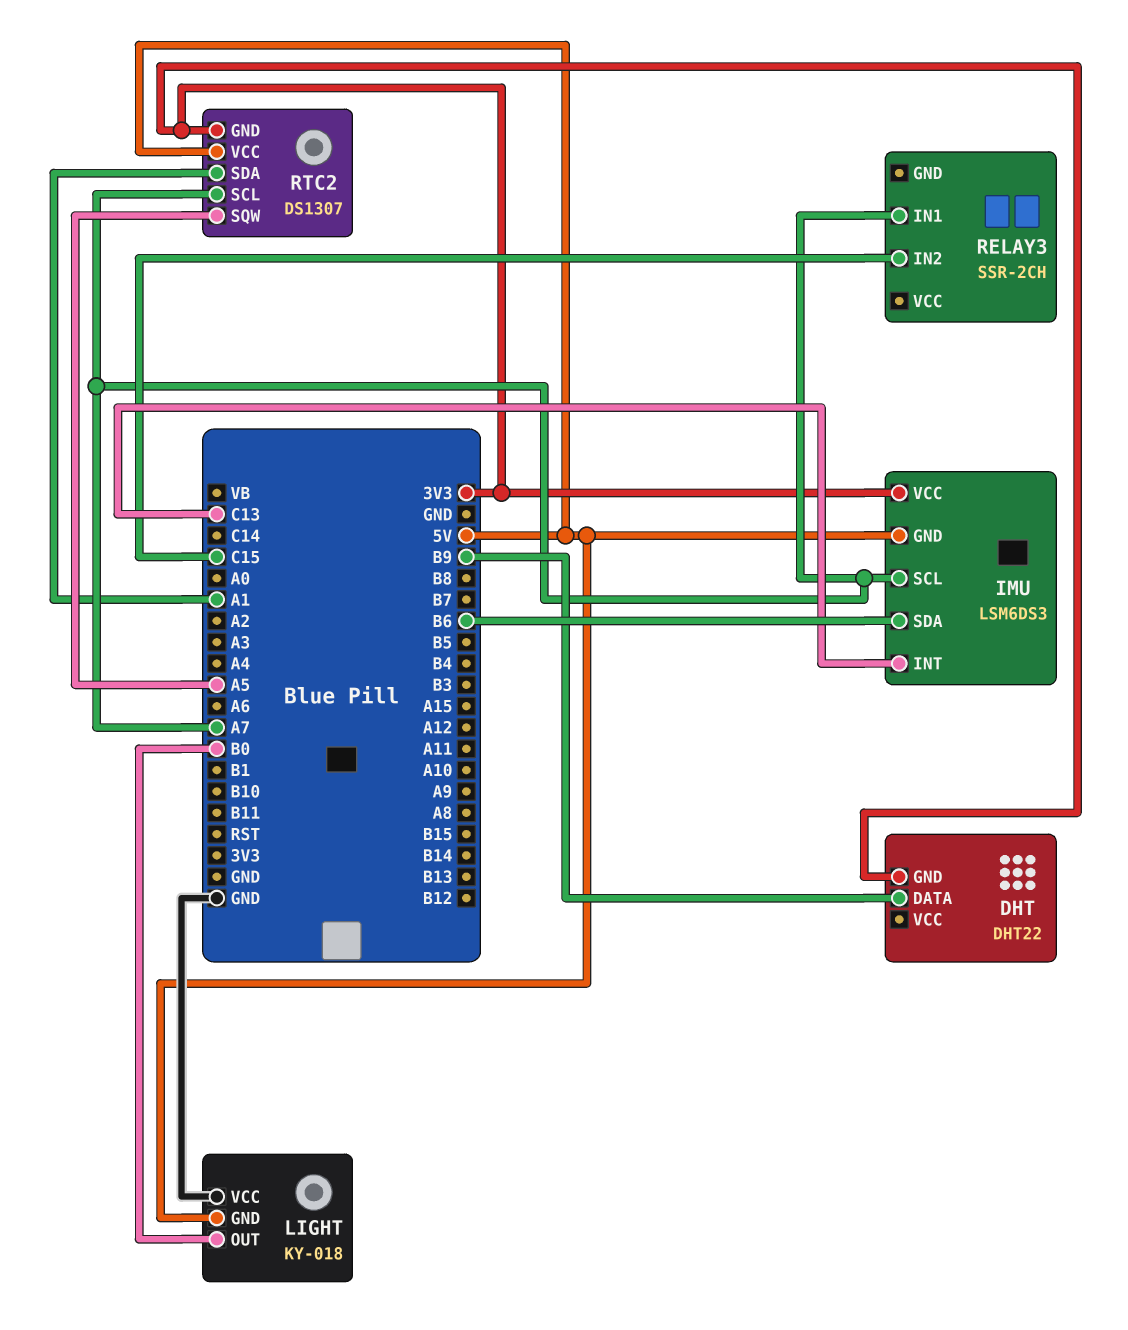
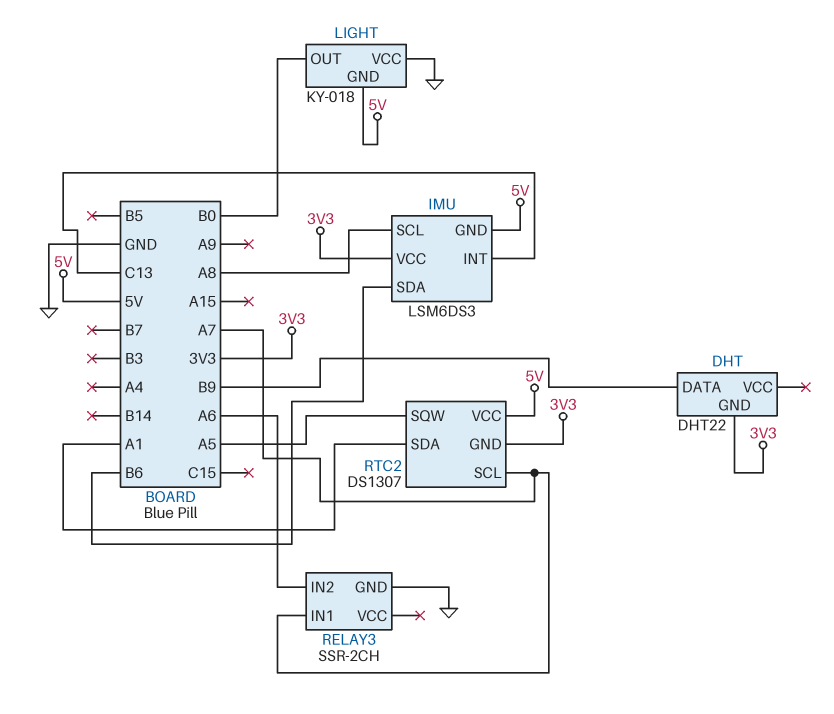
IMU pin SCL: A7 -> A8
RELAY3 pin GND: none -> GND
RELAY3 pin IN2: C15 -> A6

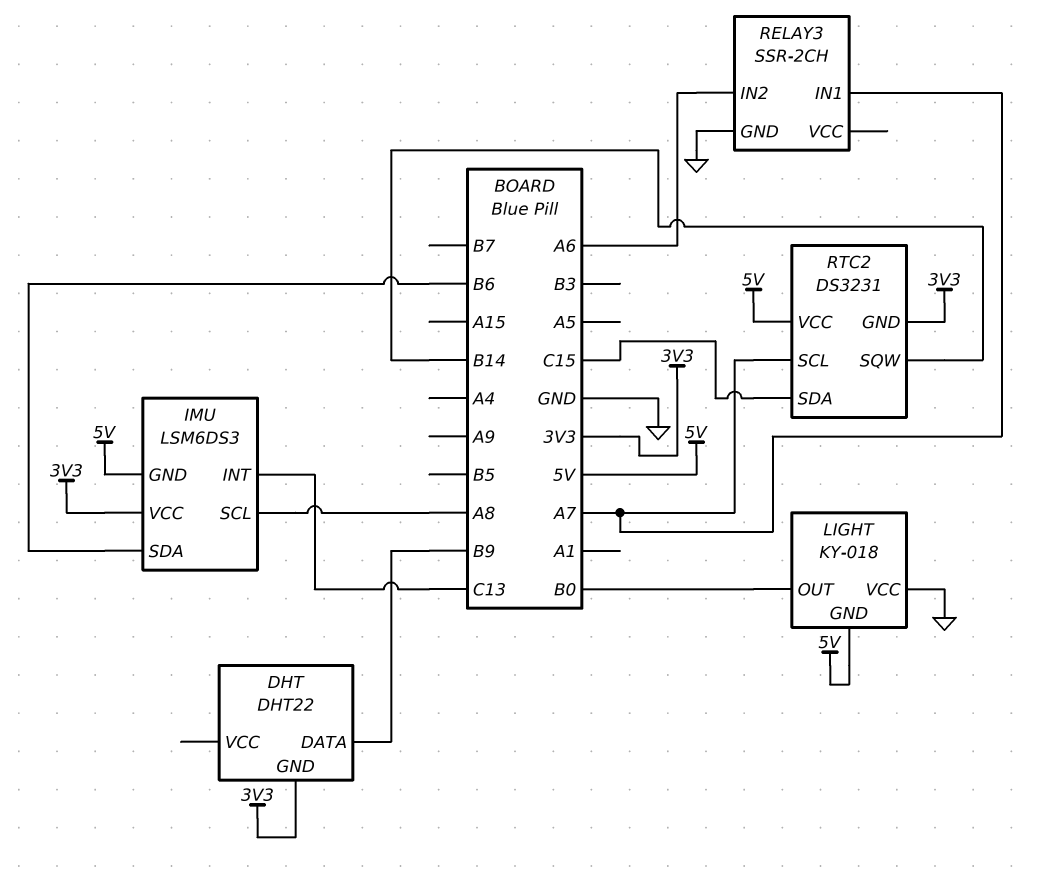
RTC2: DS1307 -> DS3231
RTC2 pin SDA: A1 -> C15
RTC2 pin SQW: A5 -> B14

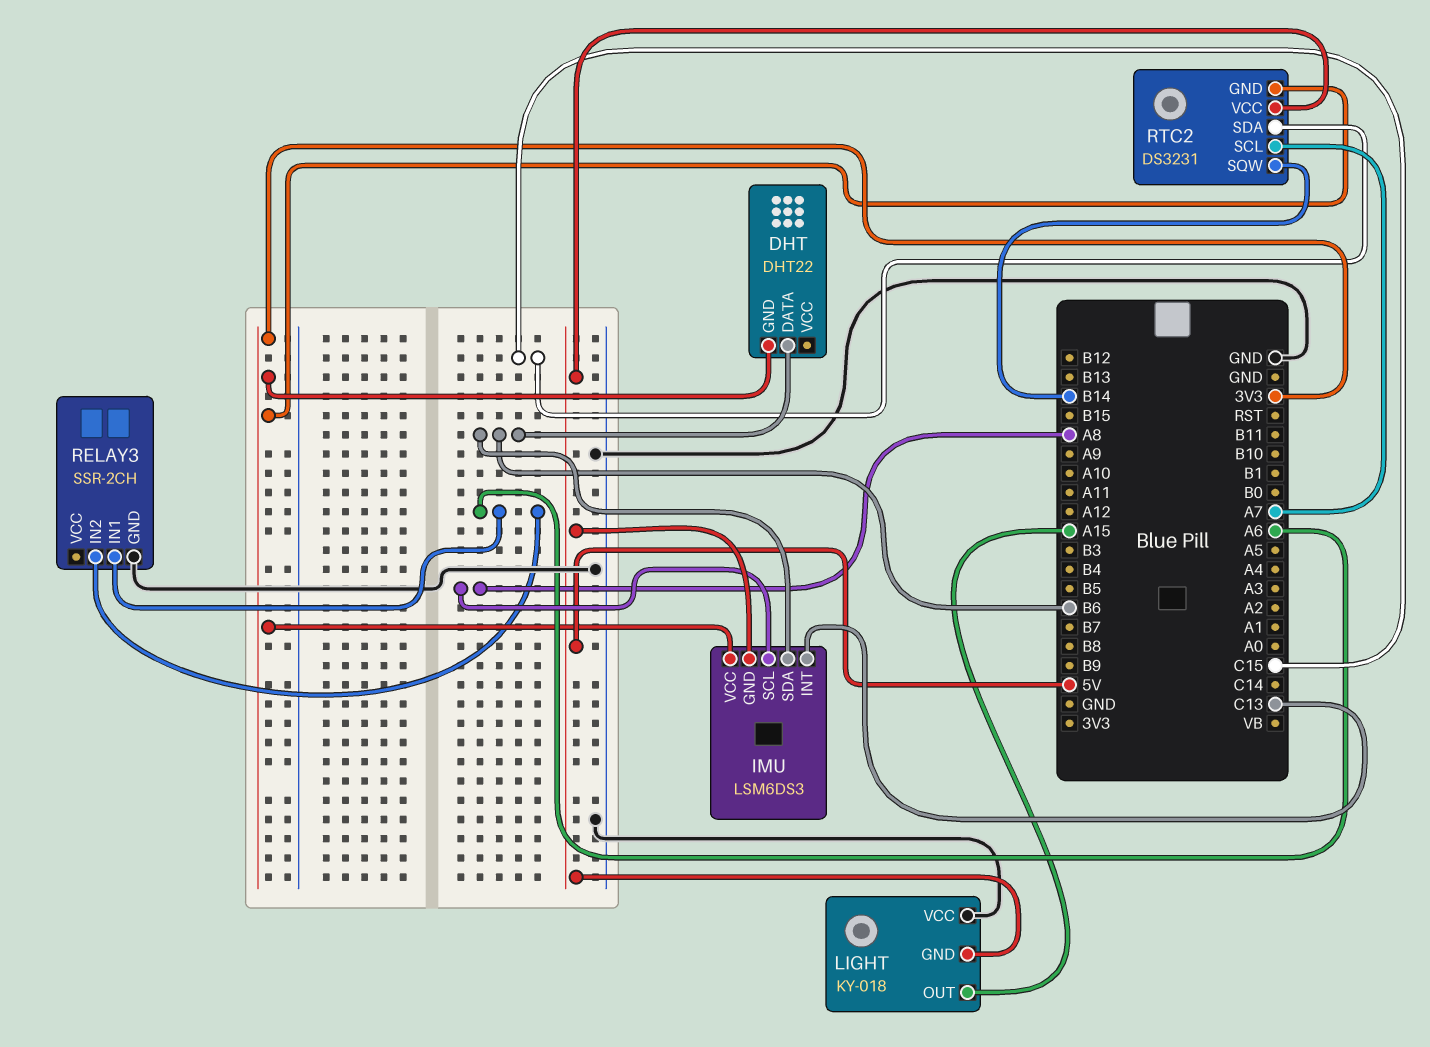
DHT pin DATA: B9 -> B6
LIGHT pin OUT: B0 -> A15
RELAY3 pin IN1: A7 -> A6

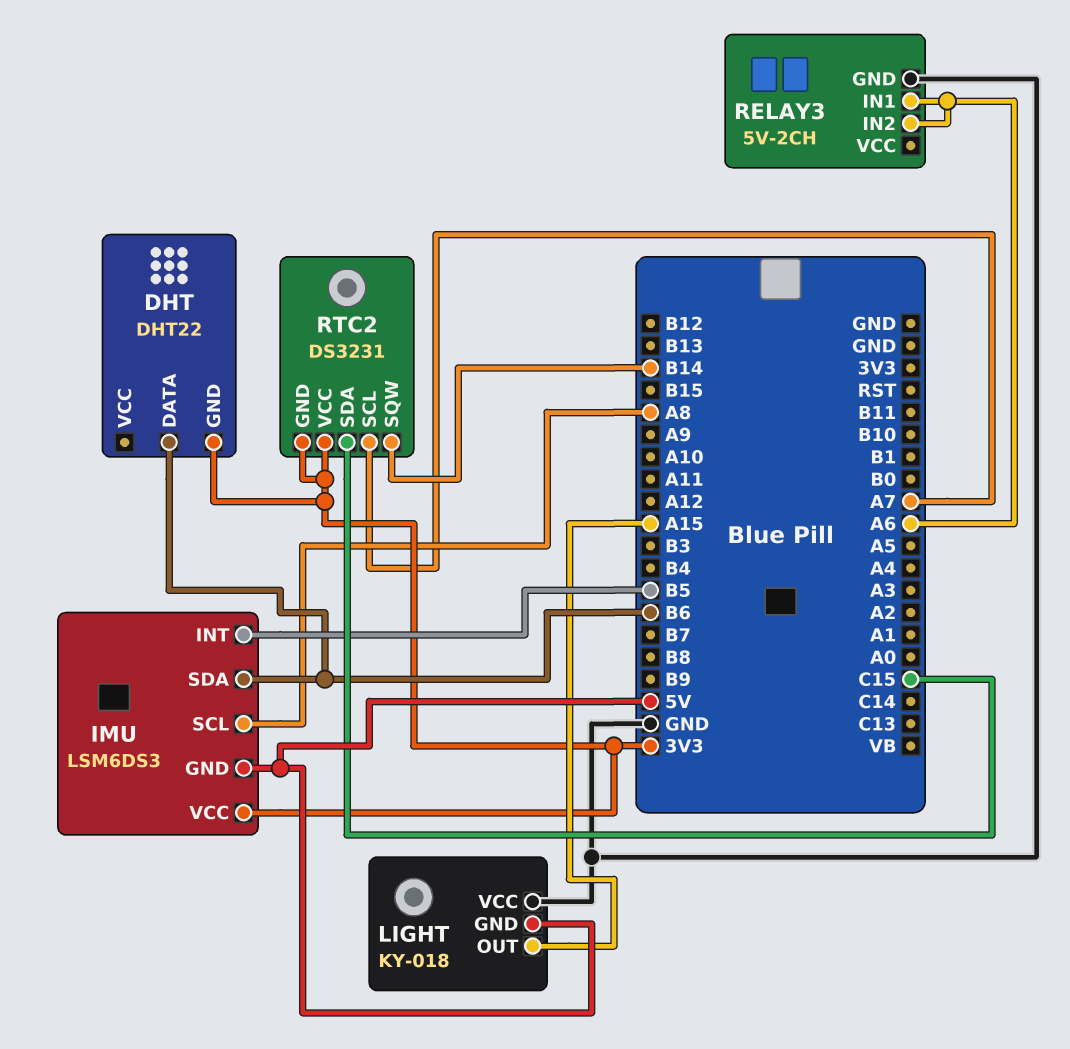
IMU pin INT: C13 -> B5
RELAY3: SSR-2CH -> 5V-2CH
RTC2 pin VCC: 5V -> 3V3

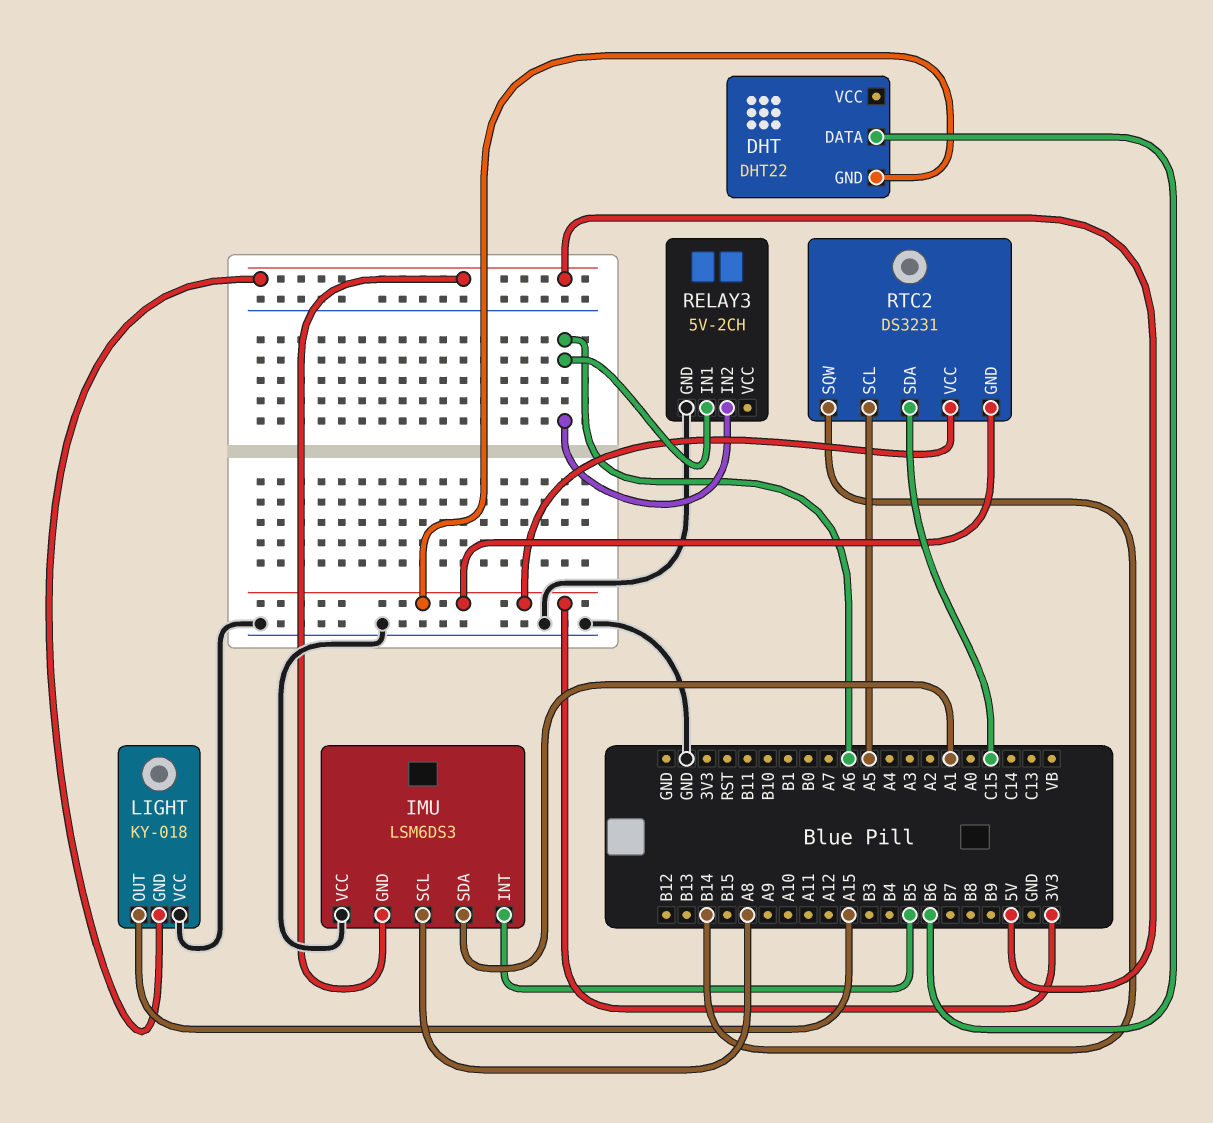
IMU pin SDA: B6 -> A1
IMU pin VCC: 3V3 -> GND
RTC2 pin SCL: A7 -> A5

